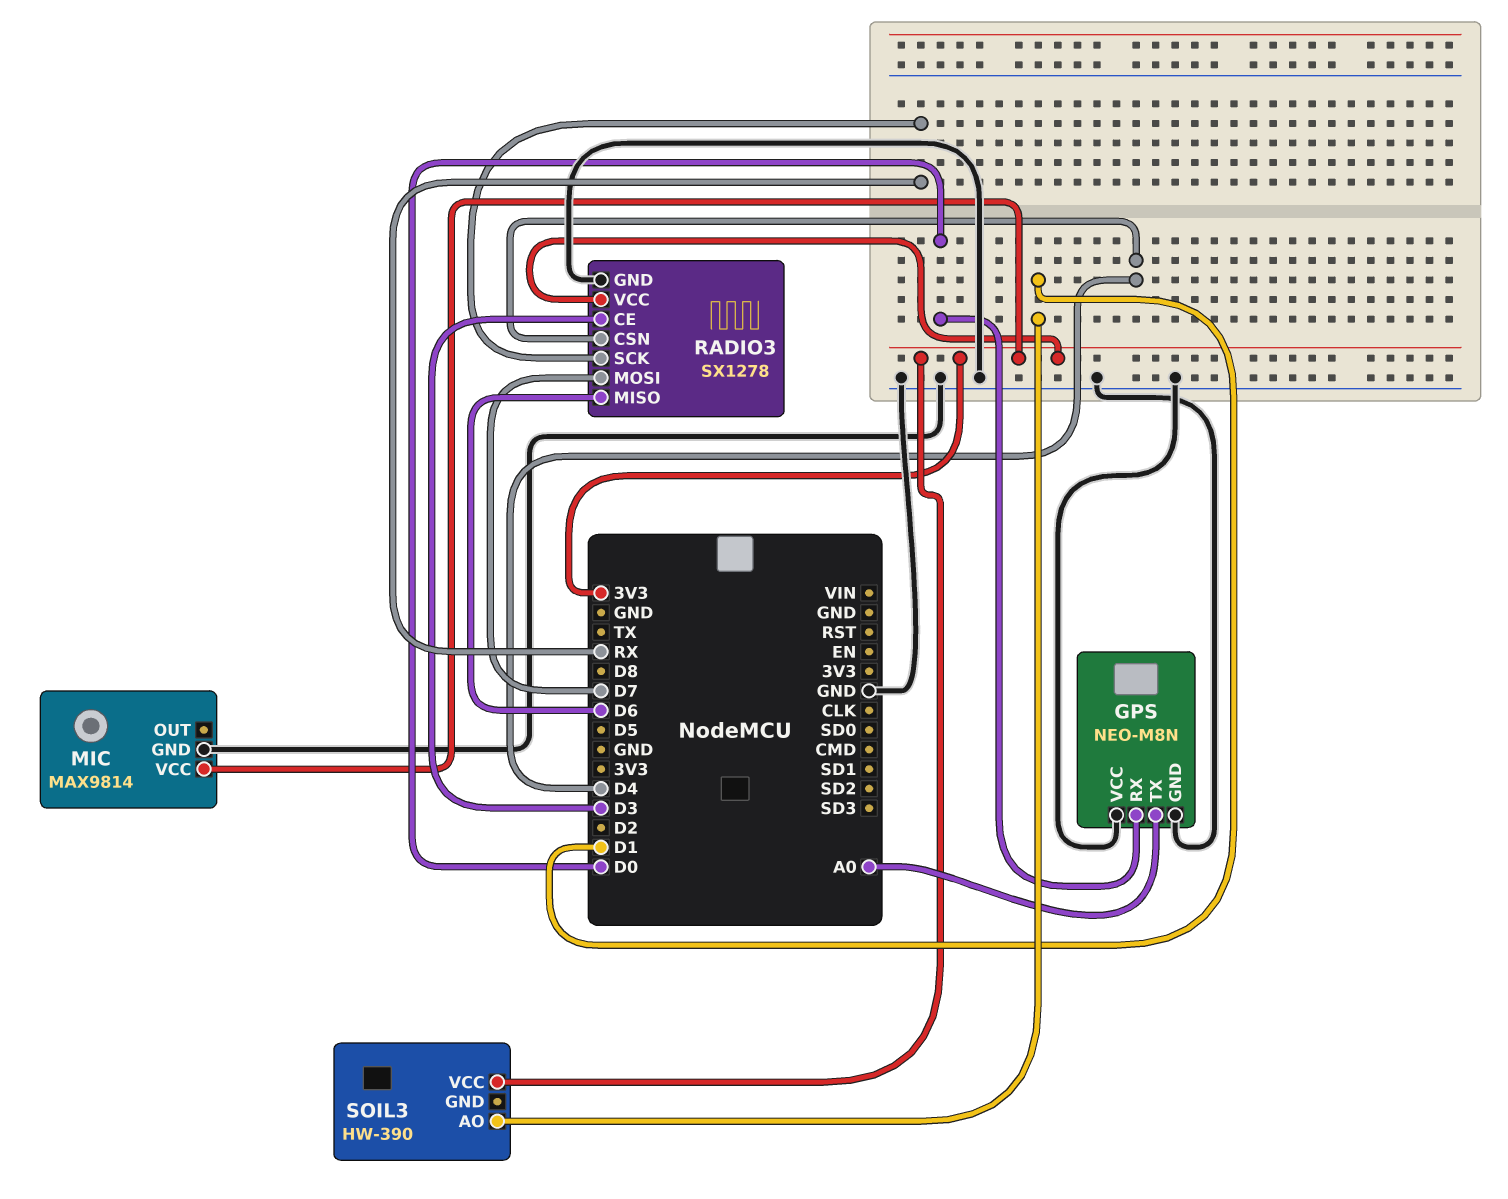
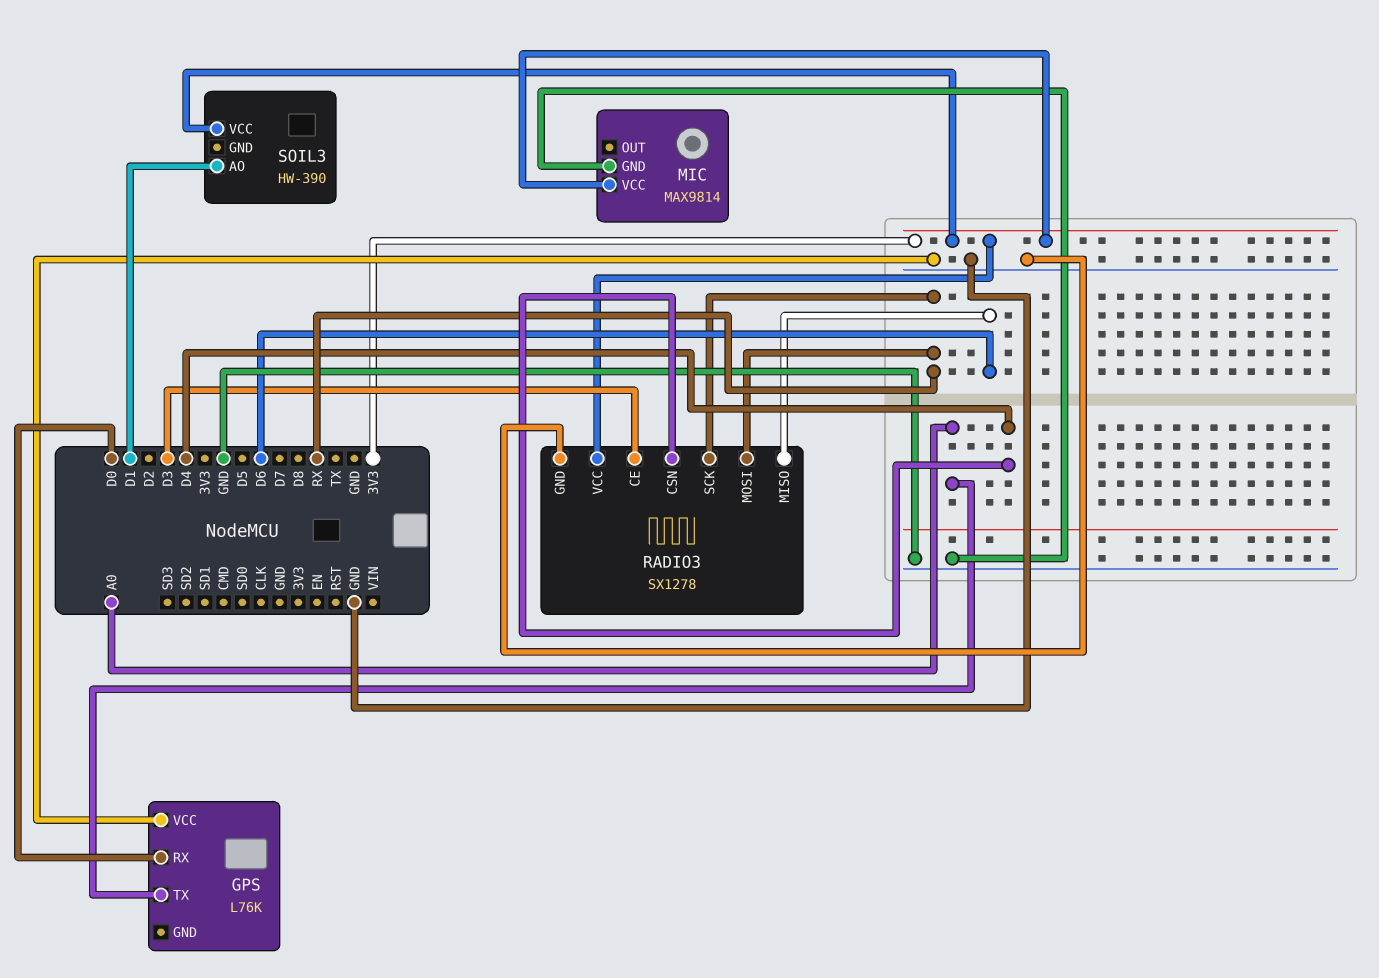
GPS: NEO-M8N -> L76K
GPS pin GND: GND -> none
RADIO3 pin MOSI: D7 -> RX

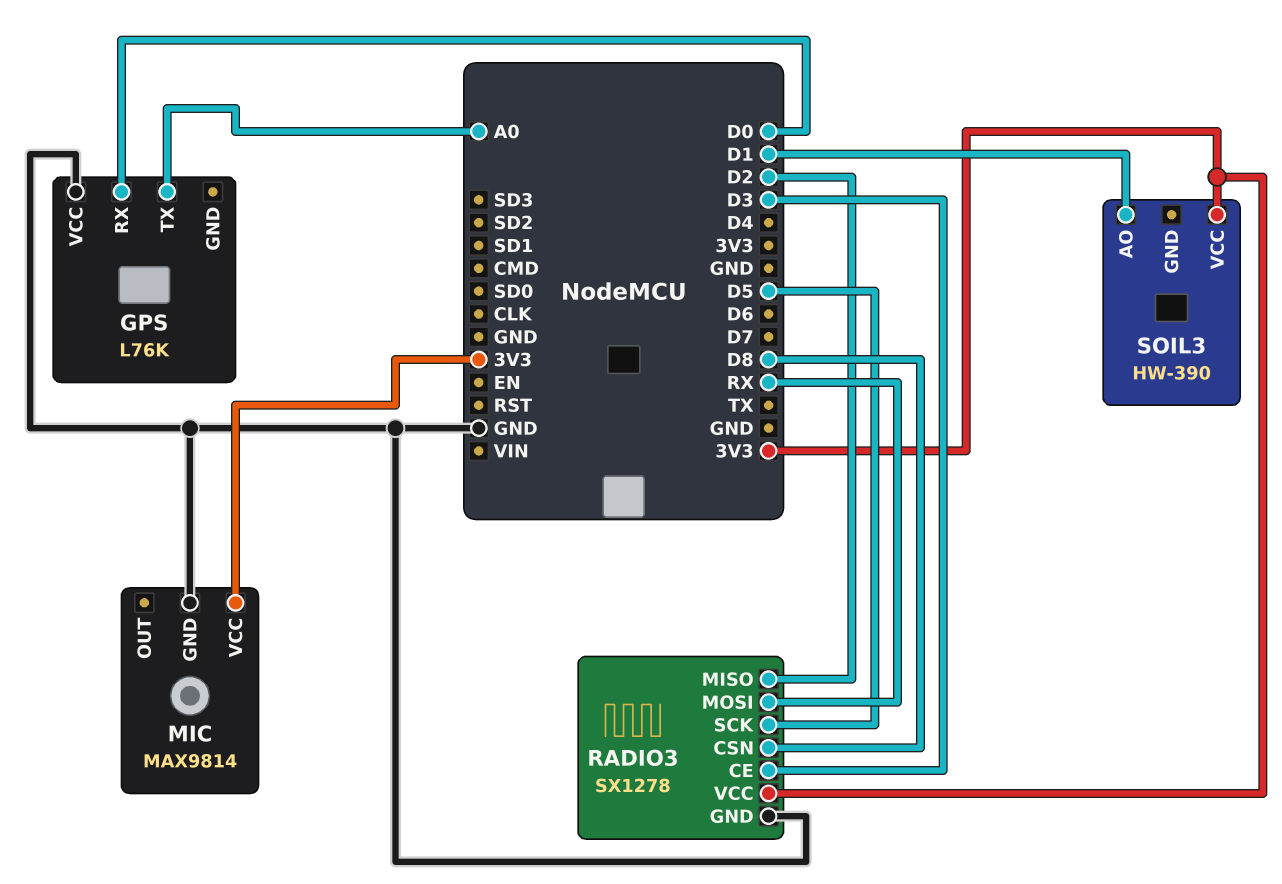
RADIO3 pin CSN: D4 -> D8
RADIO3 pin MISO: D6 -> D2
RADIO3 pin SCK: RX -> D5

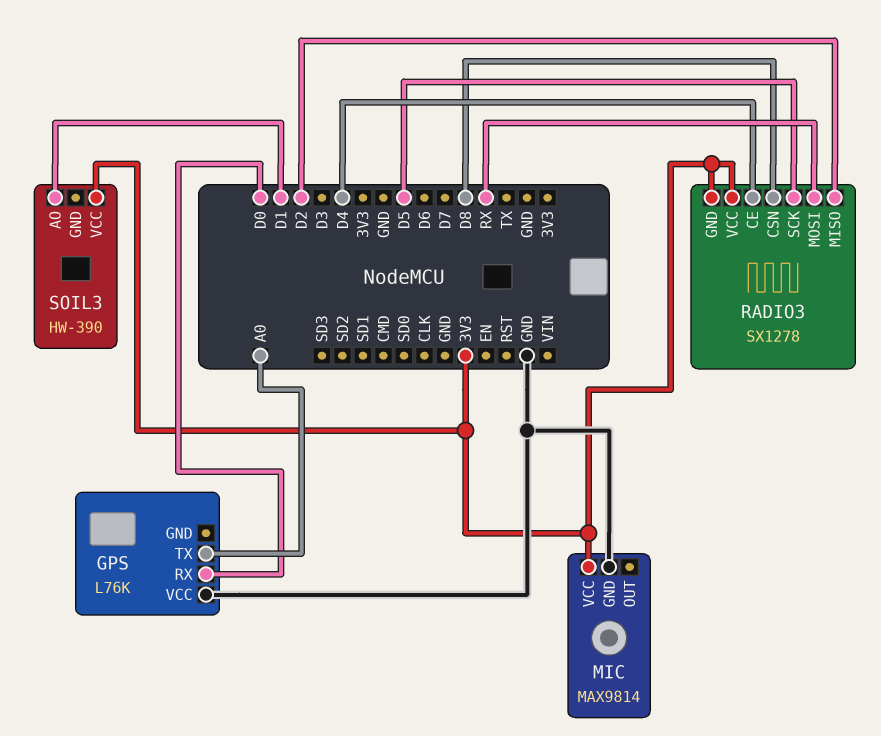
RADIO3 pin CE: D3 -> D4
RADIO3 pin GND: GND -> 3V3

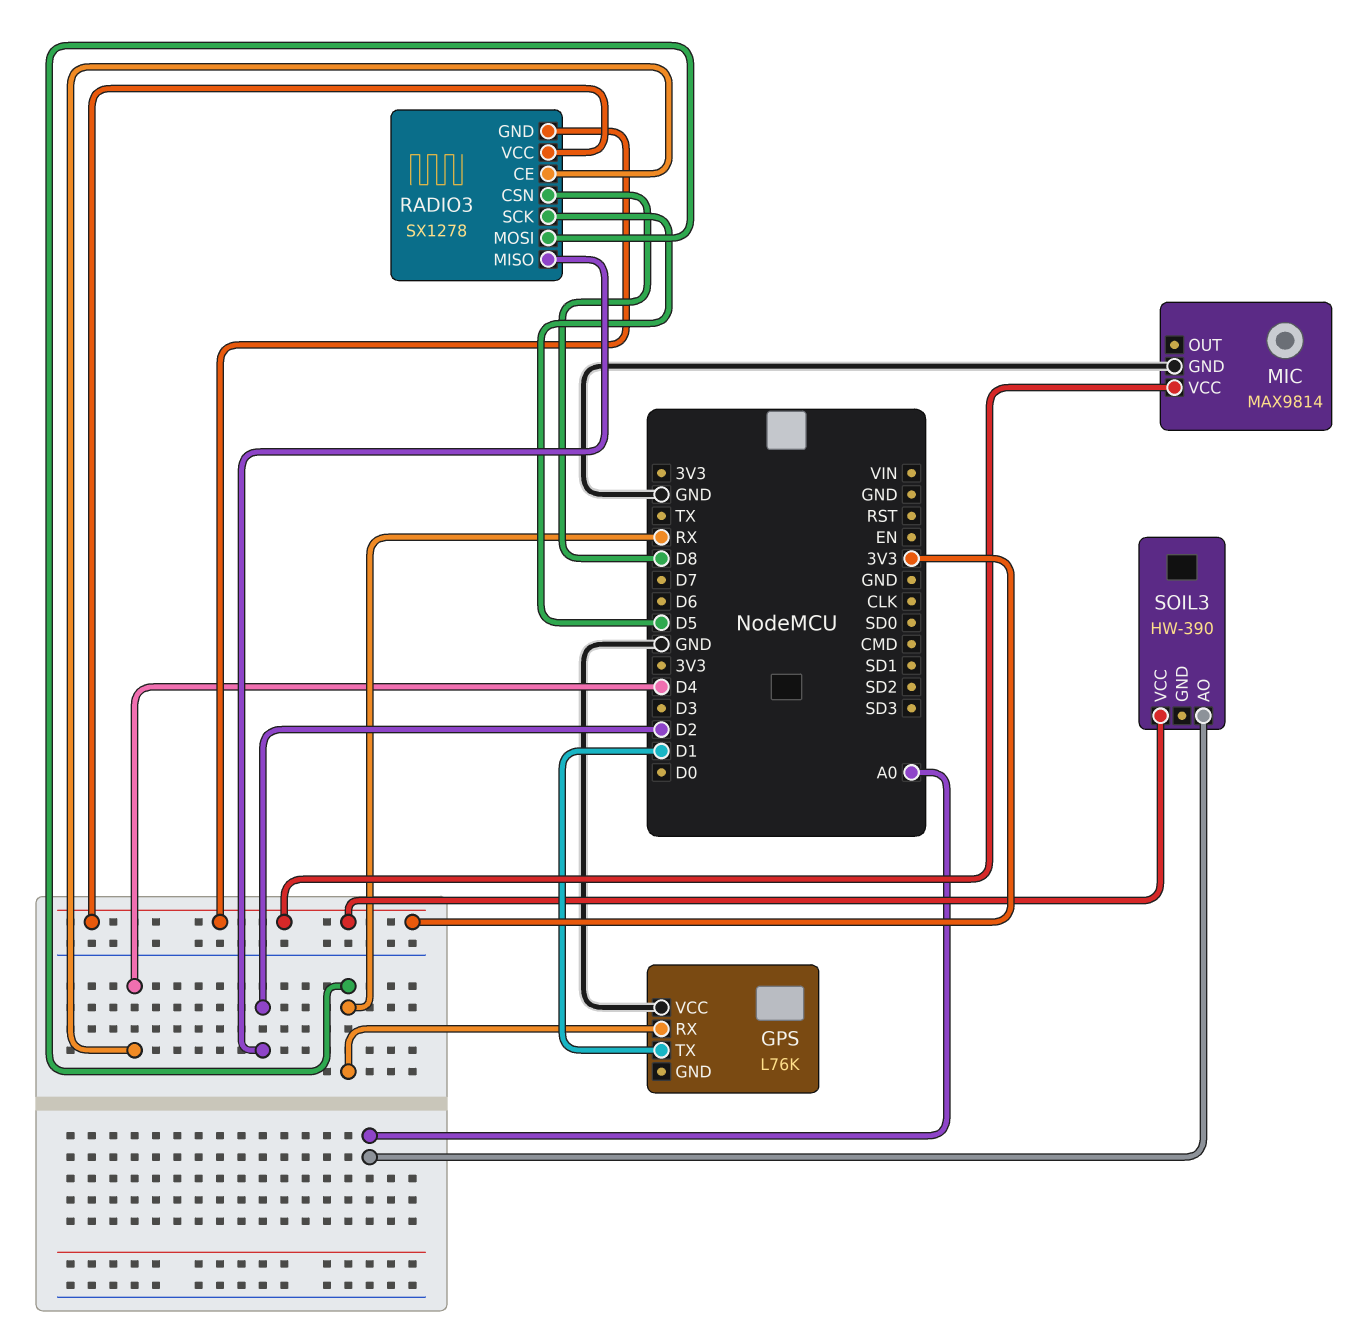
GPS pin RX: D0 -> RX
GPS pin TX: A0 -> D1
SOIL3 pin AO: D1 -> A0

